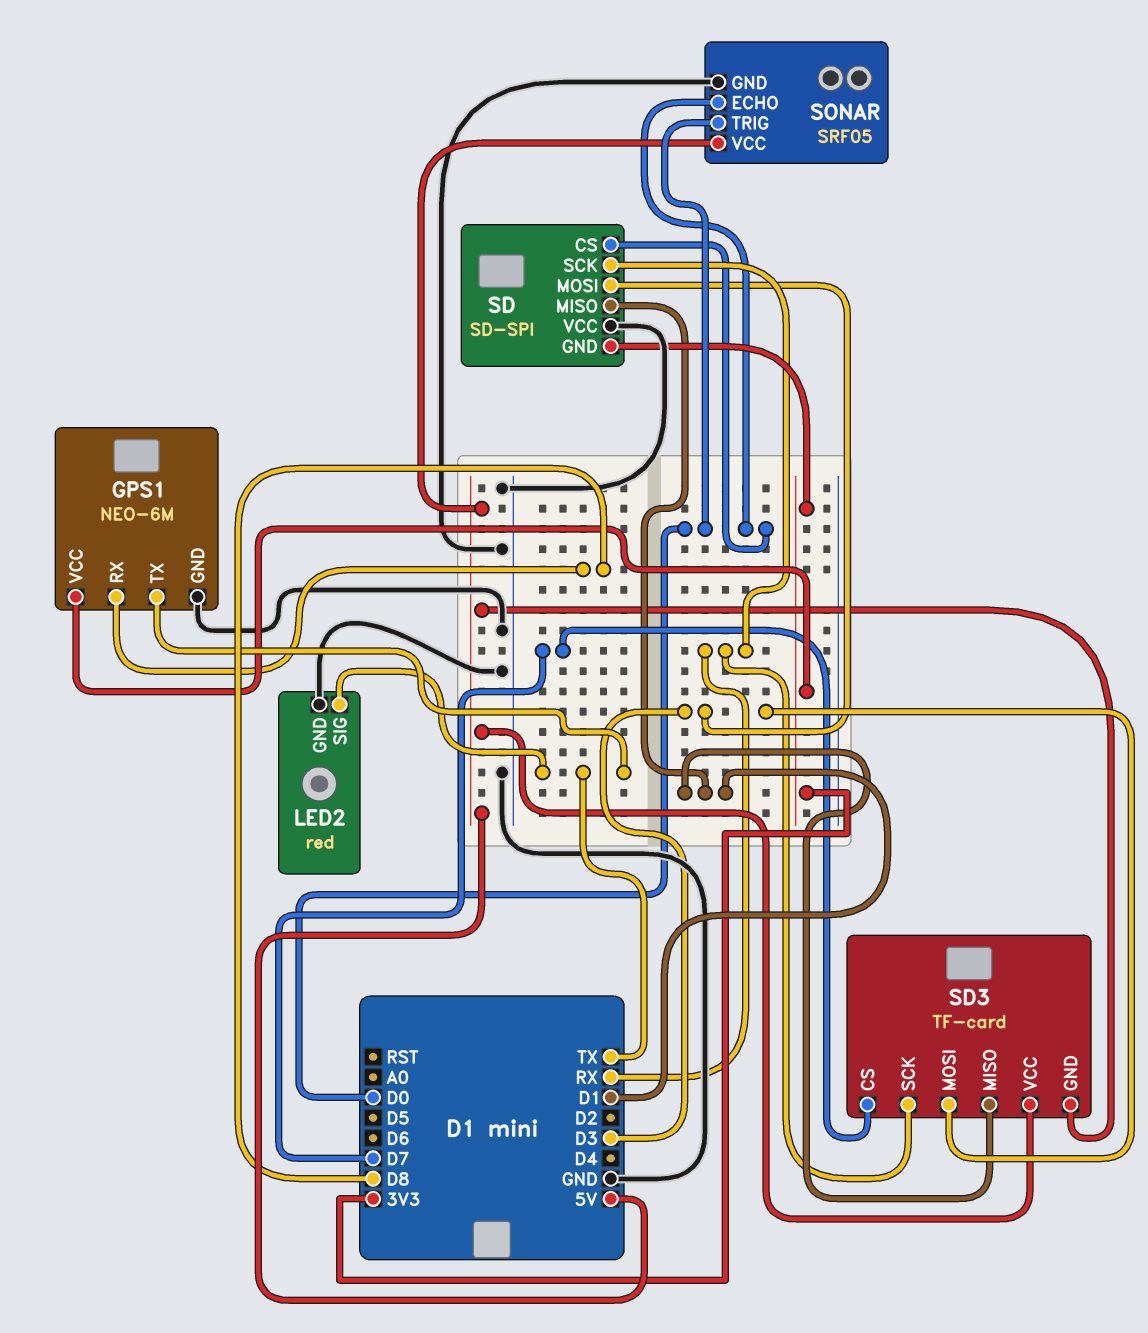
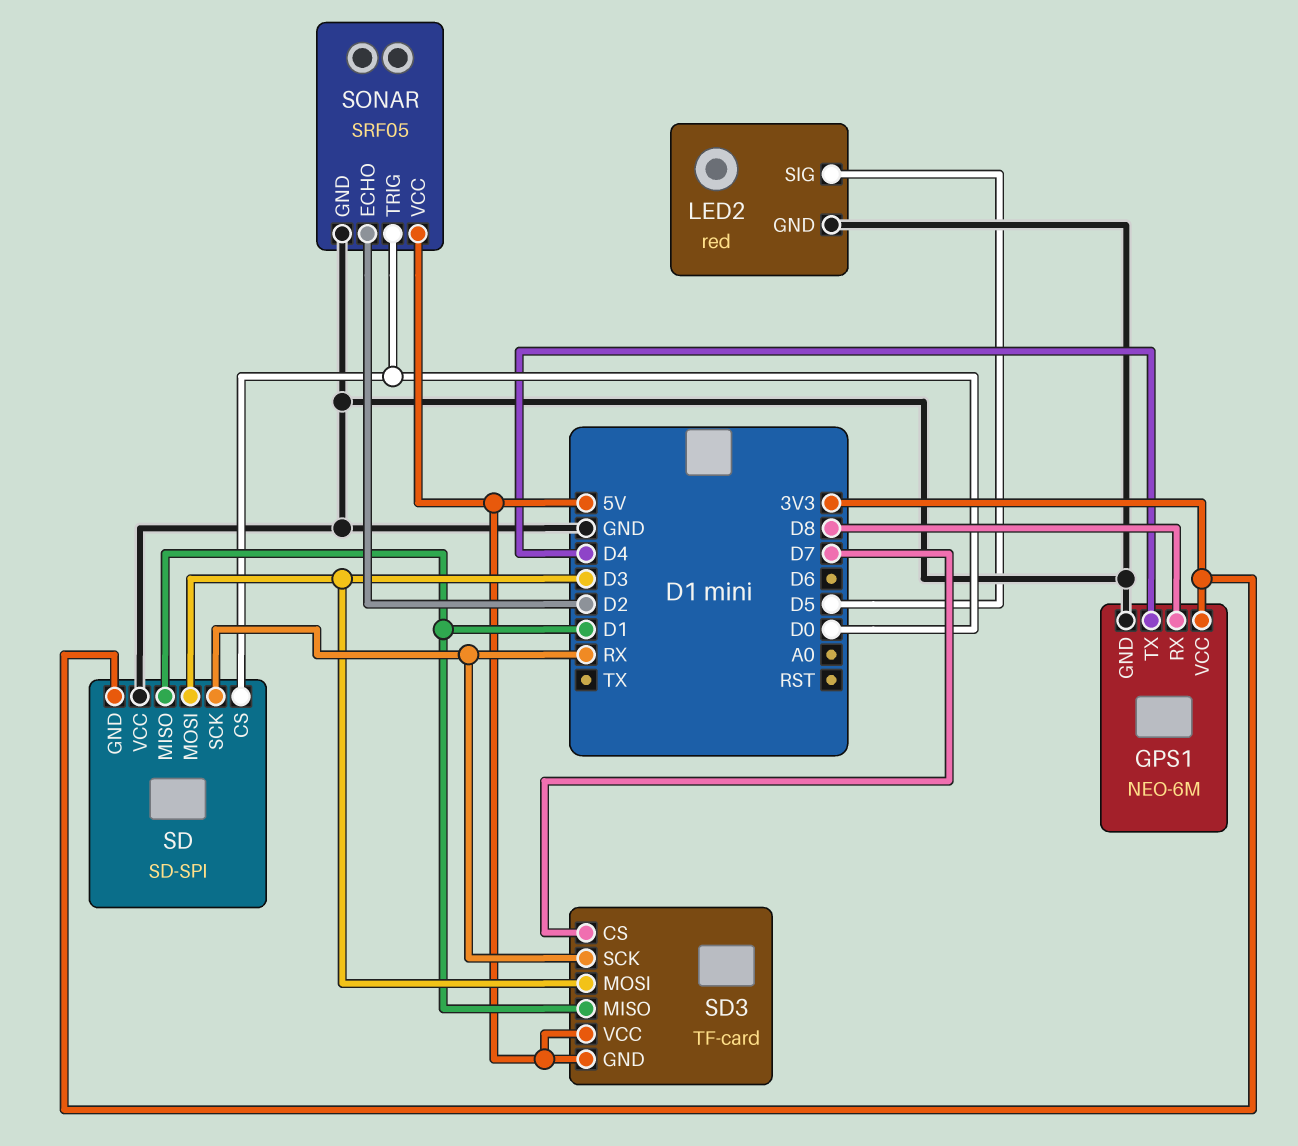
GPS1 pin TX: TX -> D4
LED2 pin SIG: TX -> D5
SONAR pin ECHO: D0 -> D2

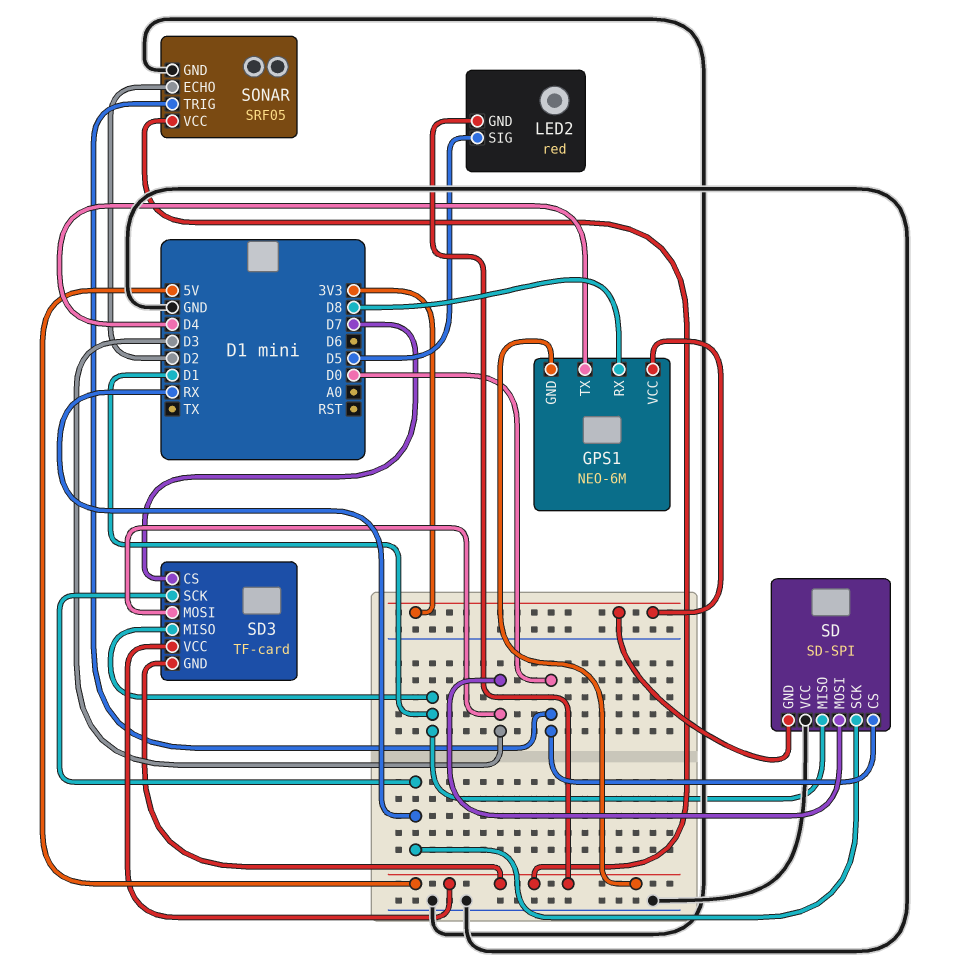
GPS1 pin GND: GND -> 5V
LED2 pin GND: GND -> 5V

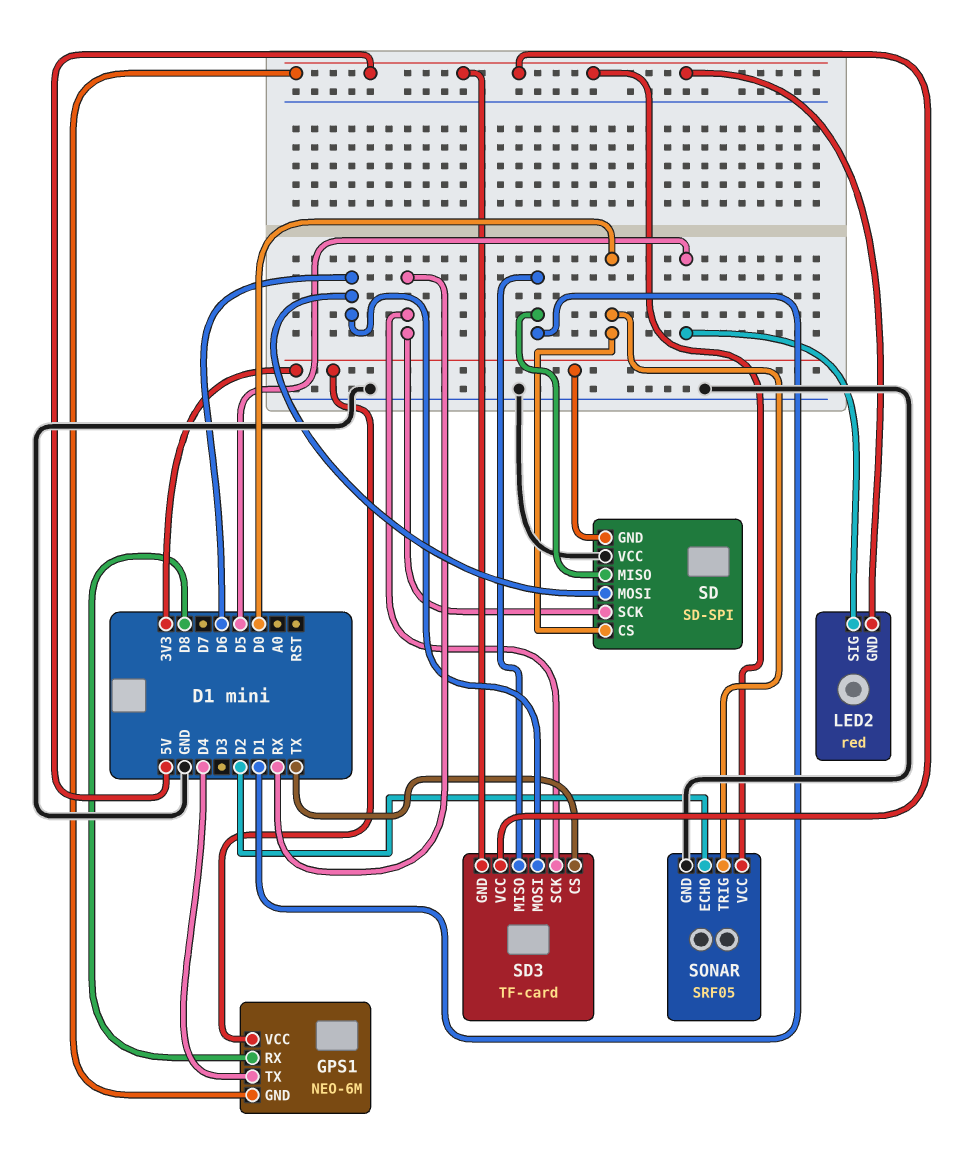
SD pin MOSI: D3 -> D6
SD3 pin CS: D7 -> TX
SD3 pin MOSI: D3 -> D6

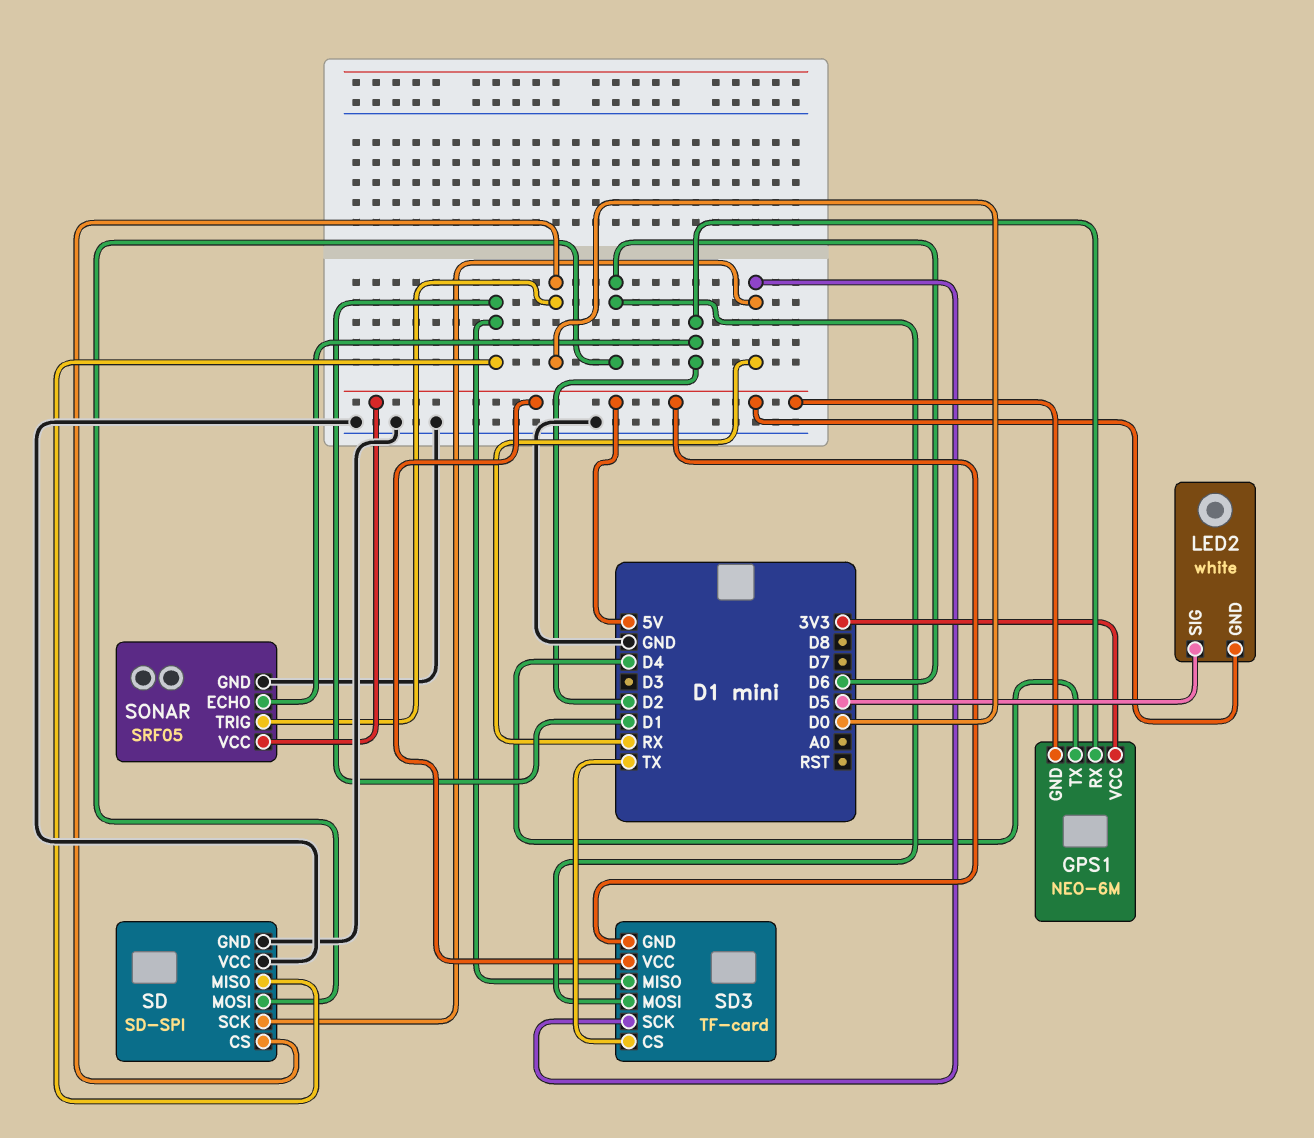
GPS1 pin RX: D8 -> D2
LED2: red -> white
SD pin GND: 3V3 -> GND

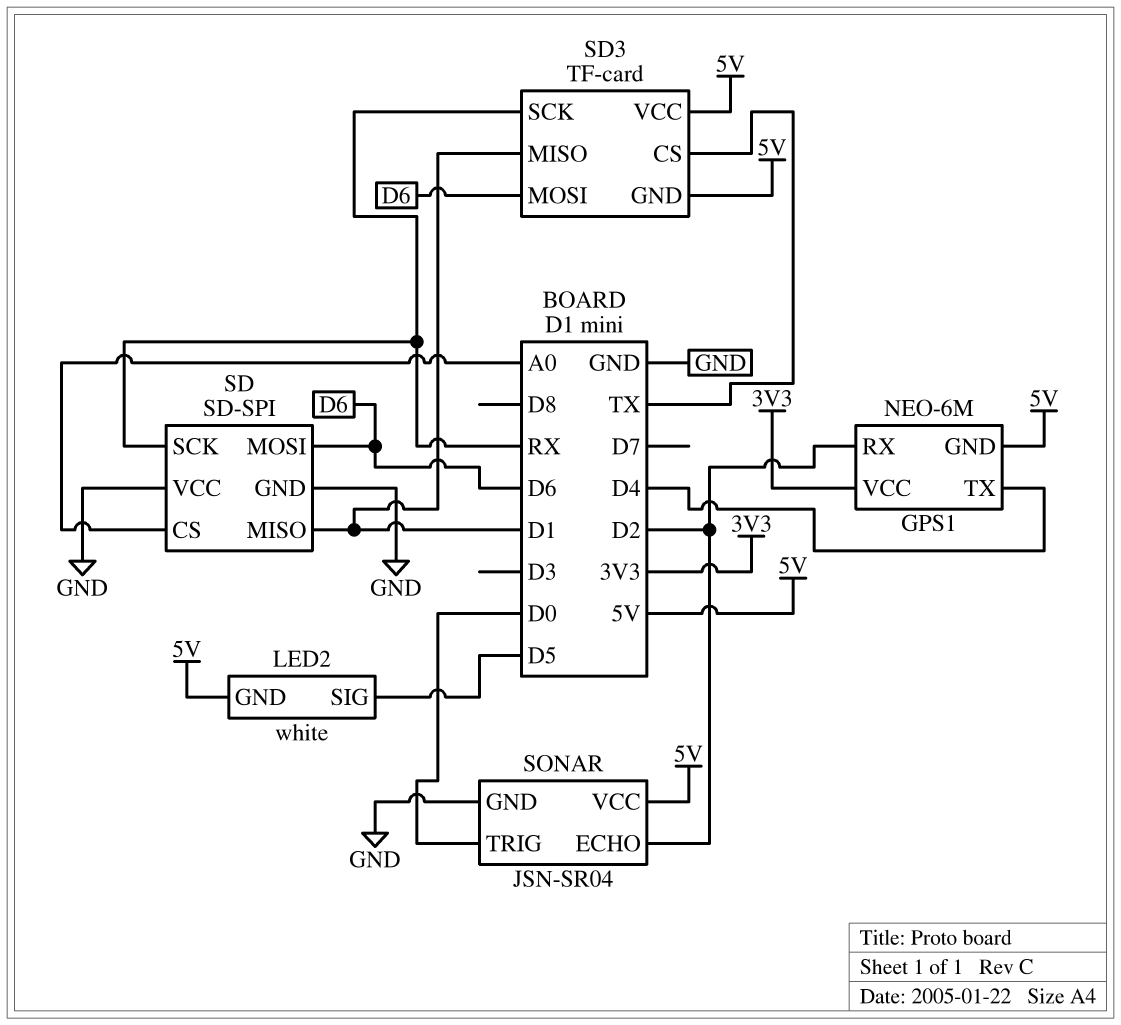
SD pin CS: D0 -> A0
SONAR: SRF05 -> JSN-SR04

